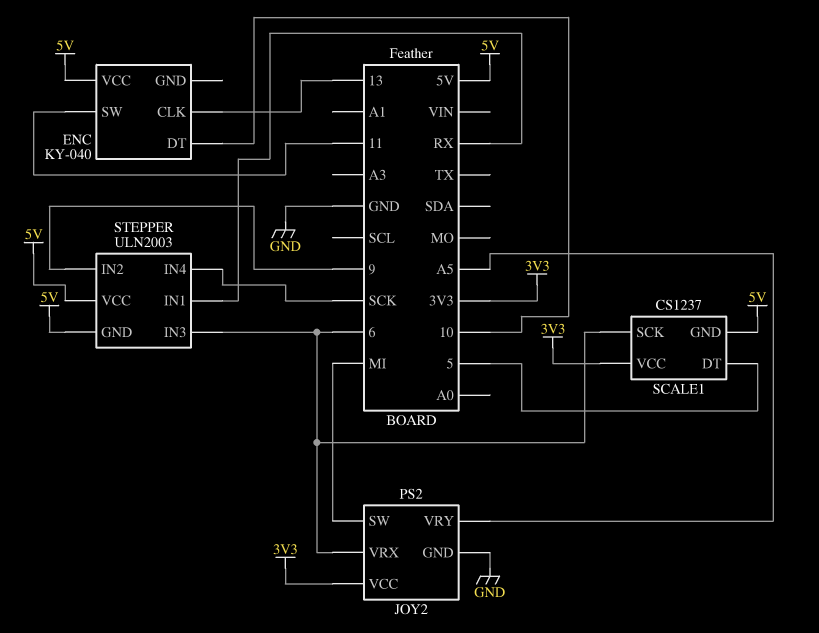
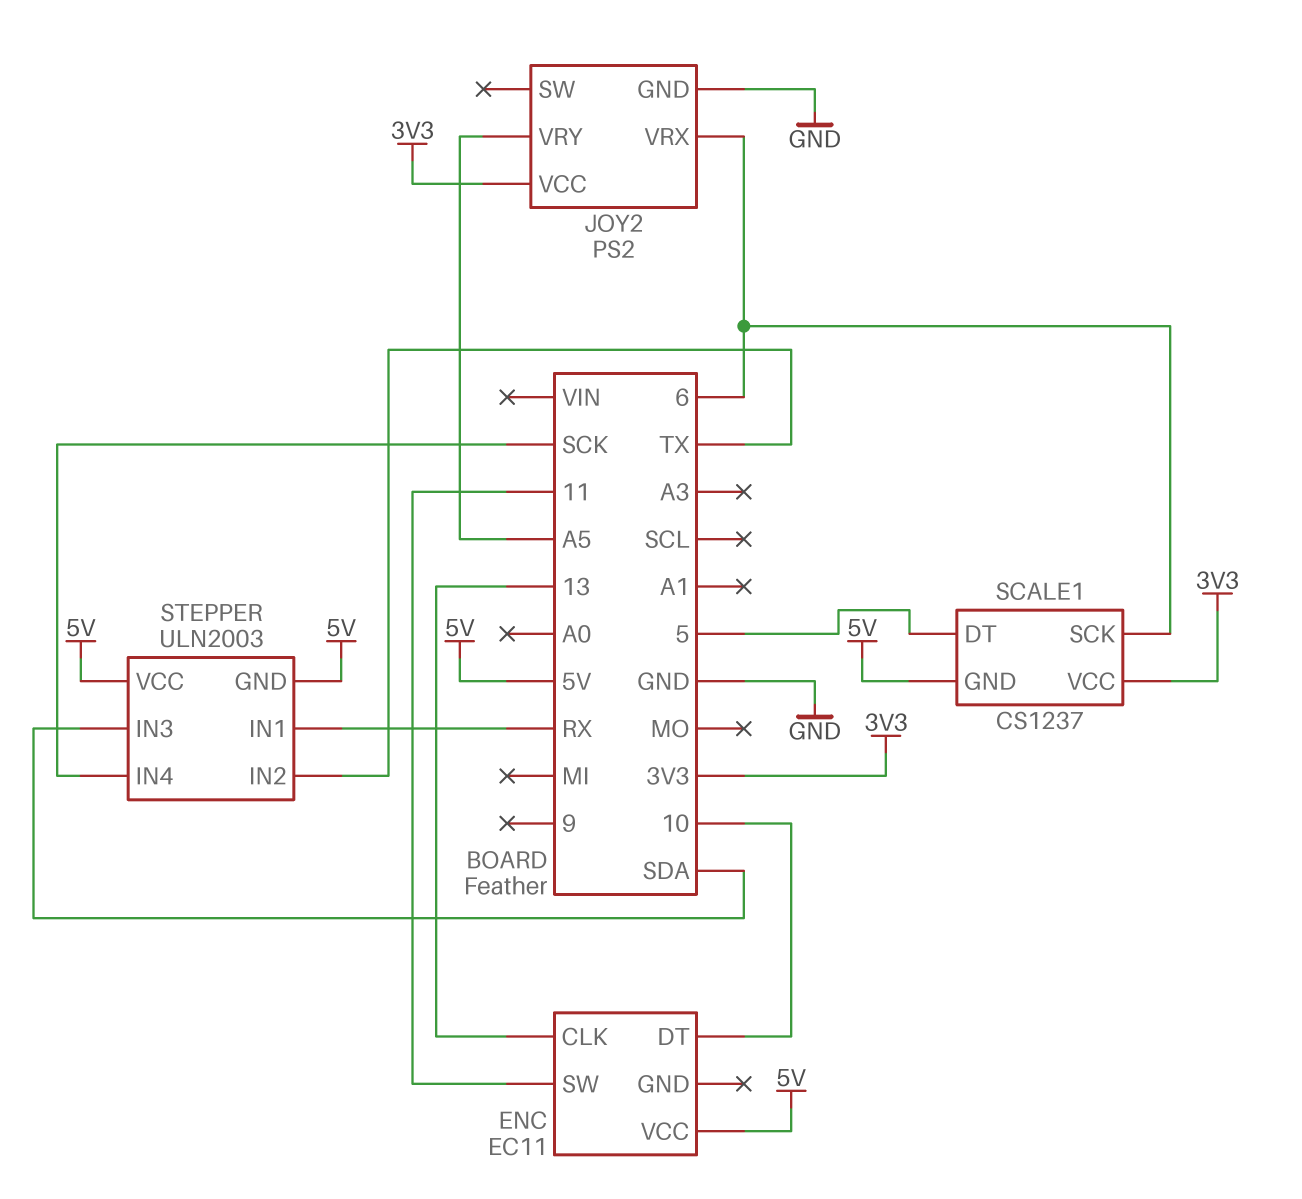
ENC: KY-040 -> EC11
JOY2 pin SW: MI -> none
STEPPER pin IN2: 9 -> TX
STEPPER pin IN3: 6 -> SDA

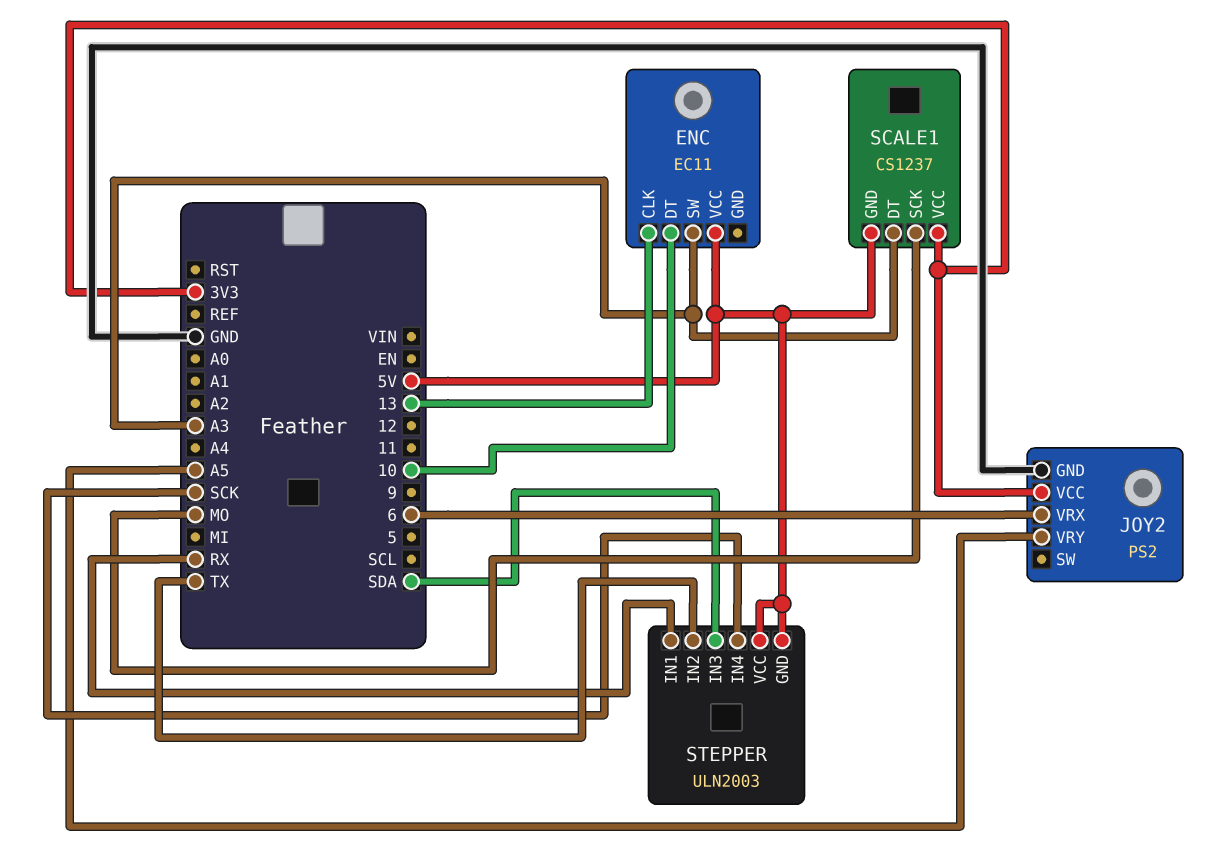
ENC pin SW: 11 -> A3
SCALE1 pin DT: 5 -> A3
SCALE1 pin SCK: 6 -> MO

